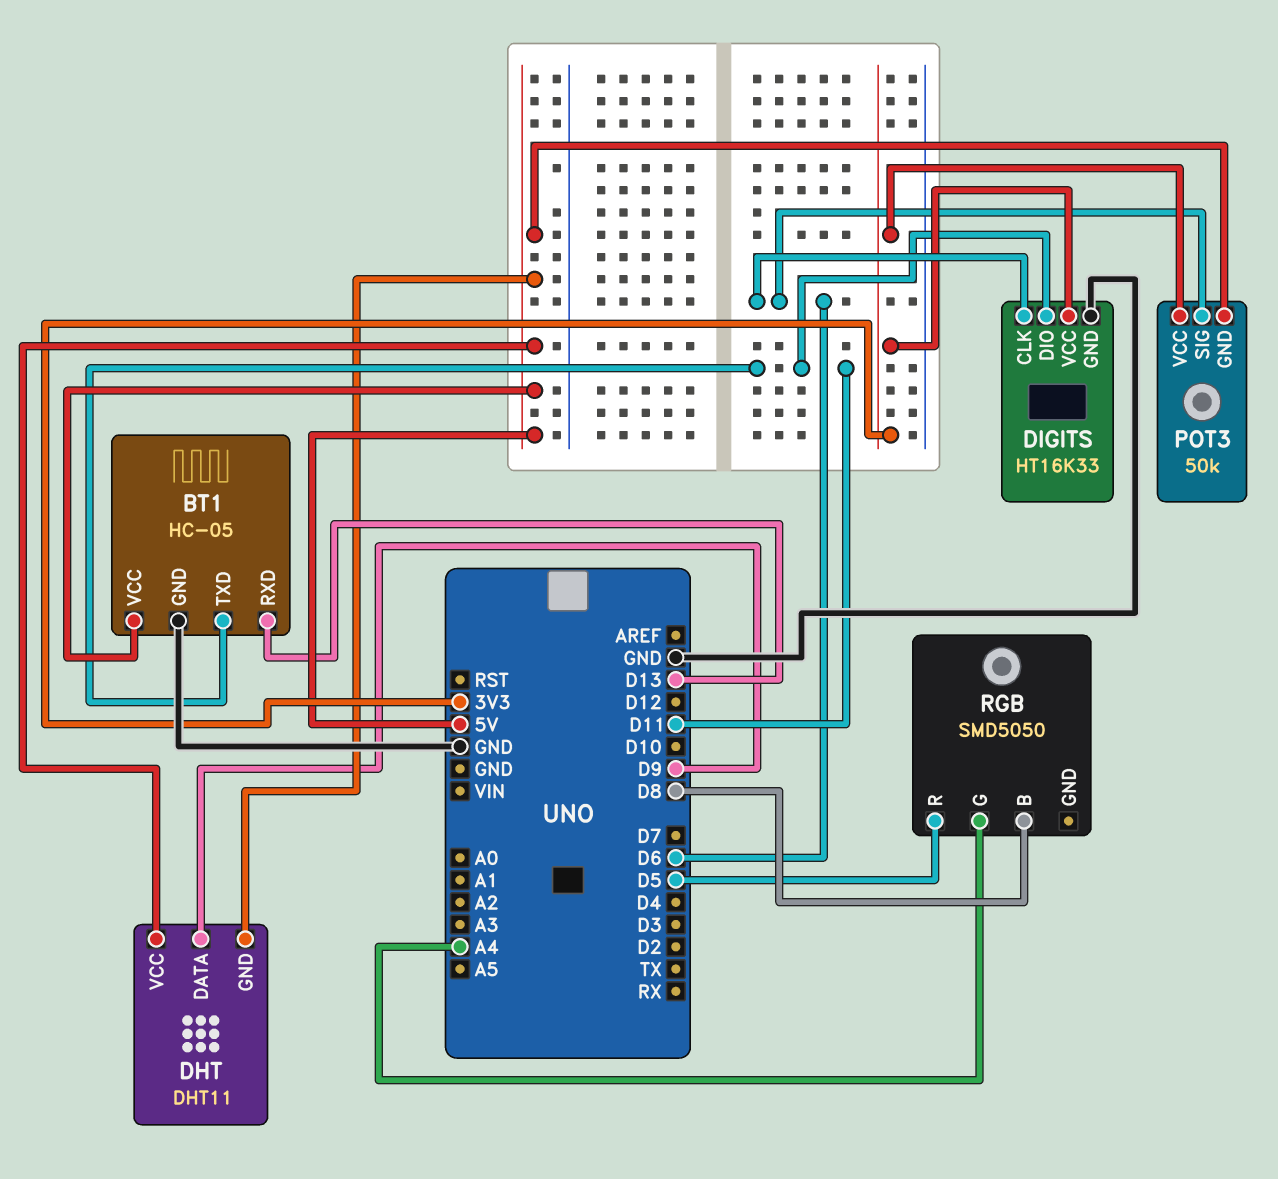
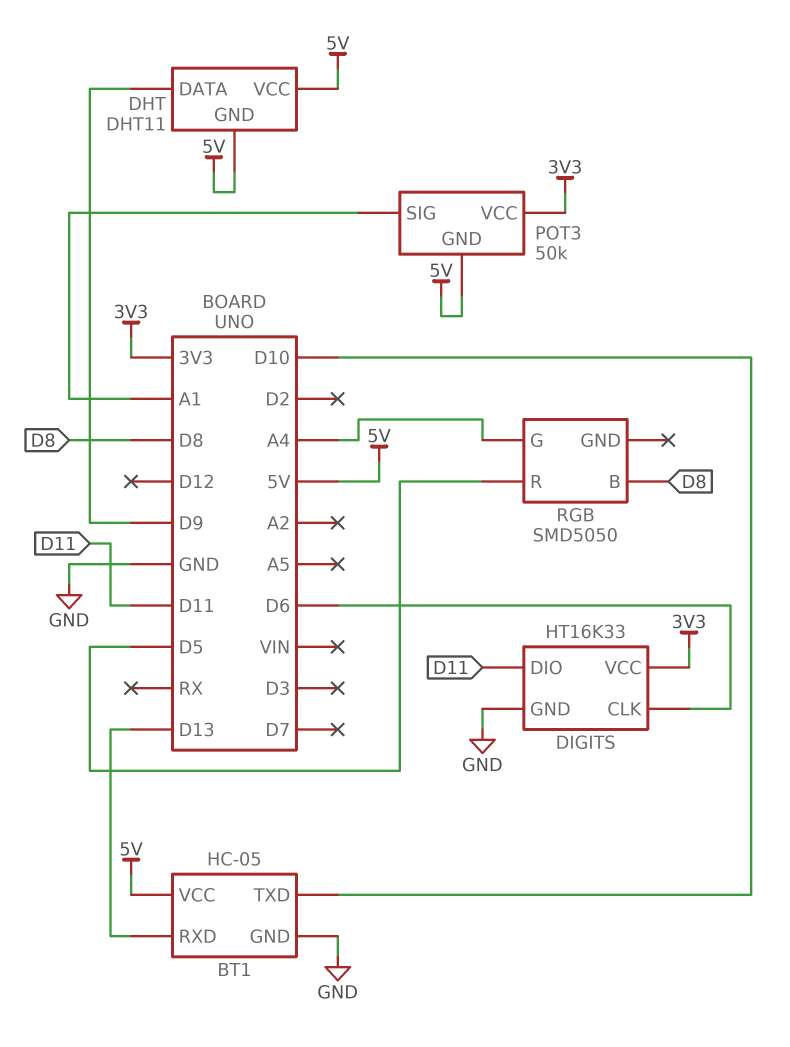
BT1 pin TXD: D11 -> D10
POT3 pin SIG: D6 -> A1

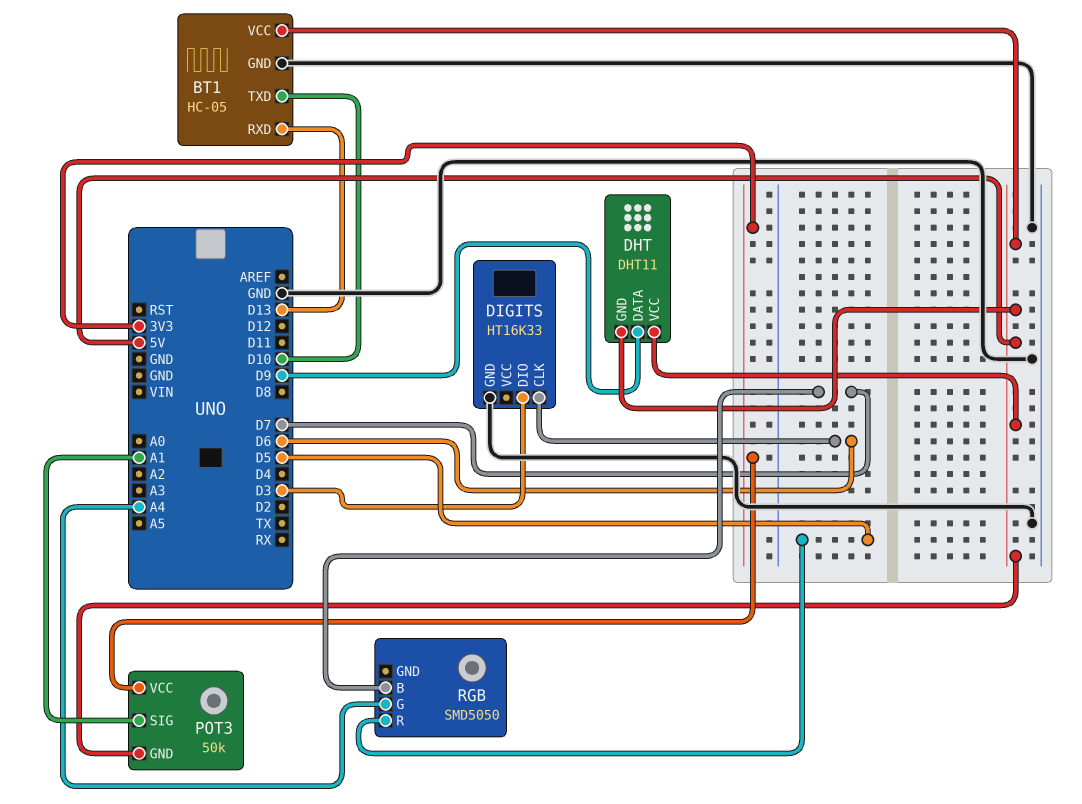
DIGITS pin DIO: D11 -> D3
DIGITS pin VCC: 3V3 -> none
RGB pin B: D8 -> D7

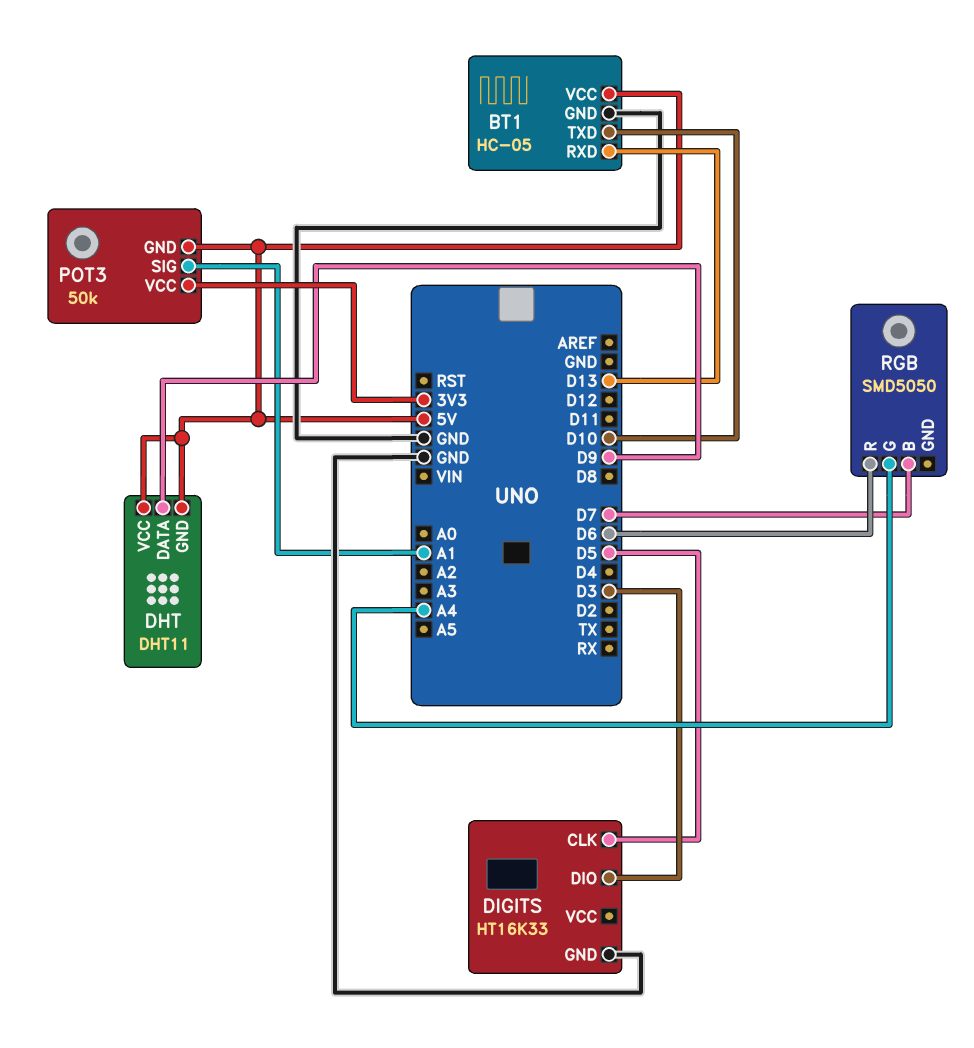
DIGITS pin CLK: D6 -> D5
RGB pin R: D5 -> D6

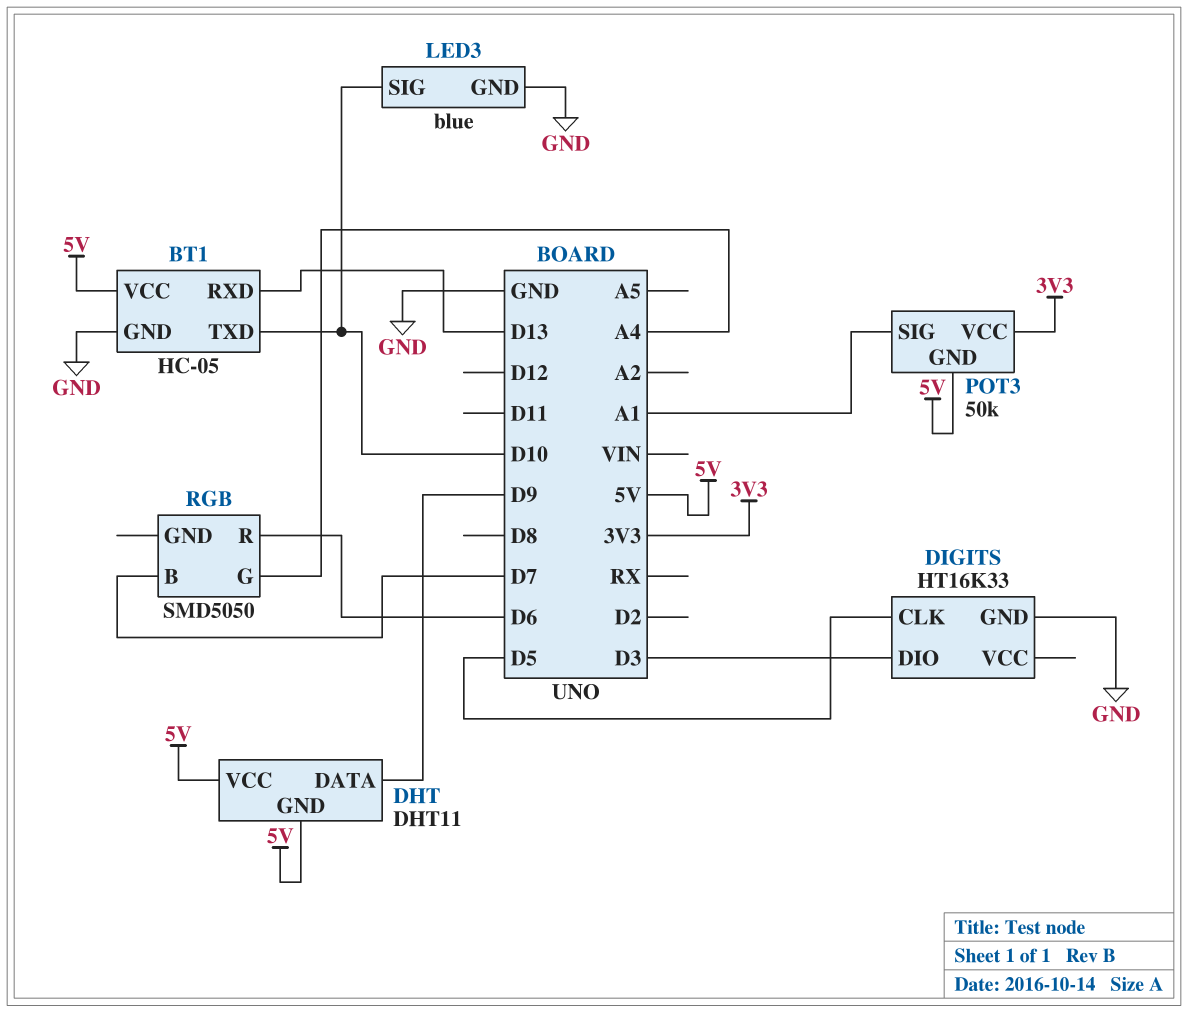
LED3: none -> blue
LED3 pin GND: none -> GND
LED3 pin SIG: none -> D10

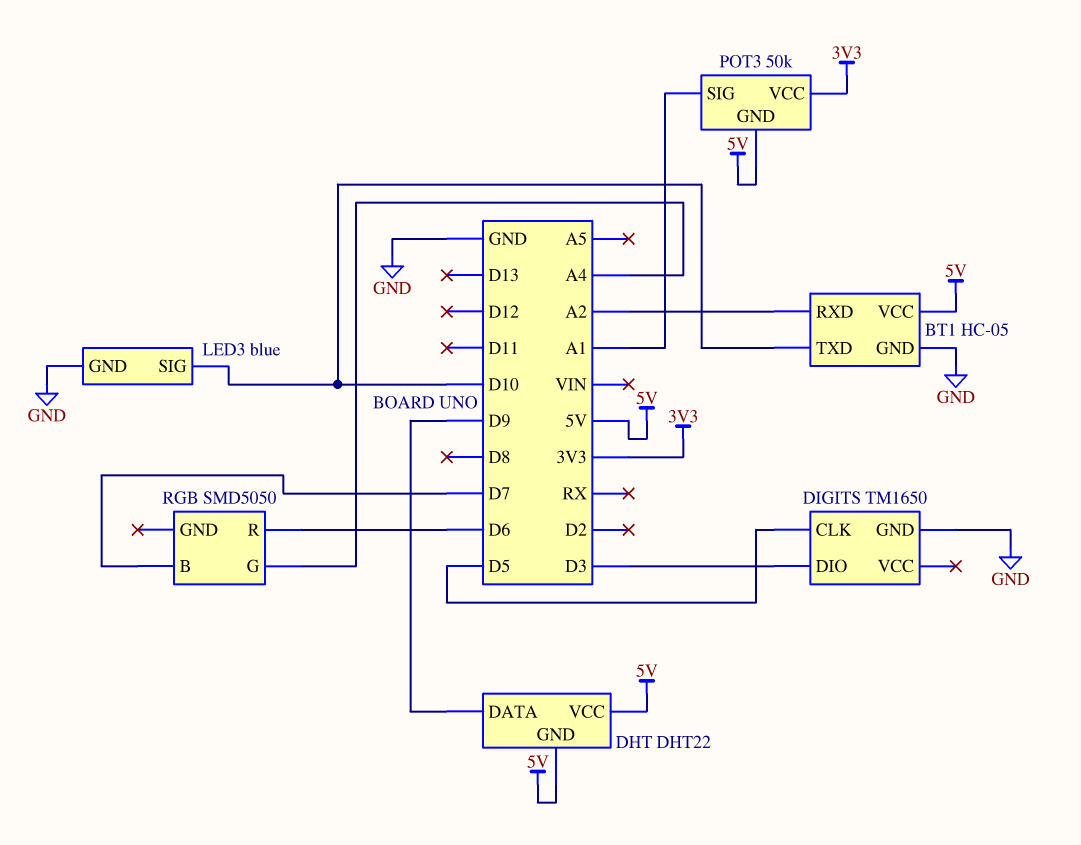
BT1 pin RXD: D13 -> A2
DHT: DHT11 -> DHT22
DIGITS: HT16K33 -> TM1650

